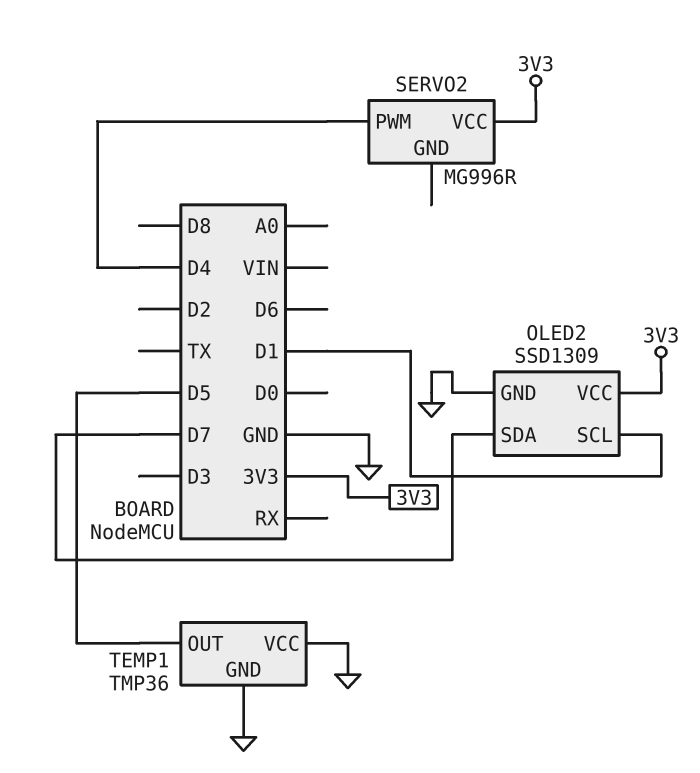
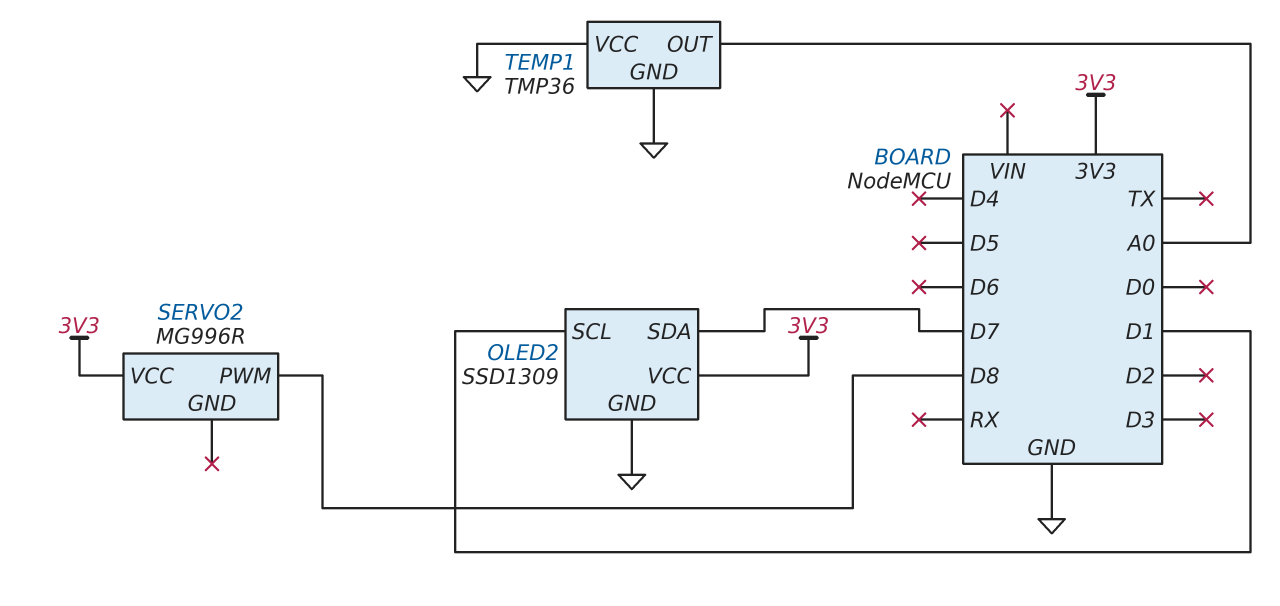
SERVO2 pin PWM: D4 -> D8
TEMP1 pin OUT: D5 -> A0

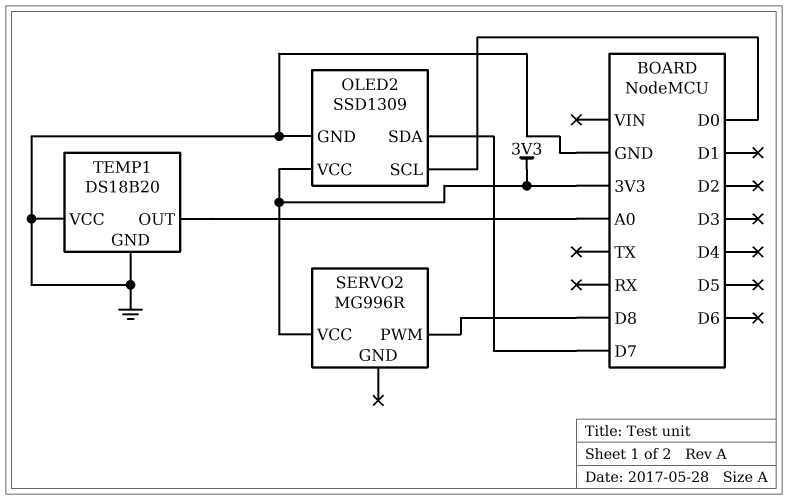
OLED2 pin SCL: D1 -> D0
TEMP1: TMP36 -> DS18B20

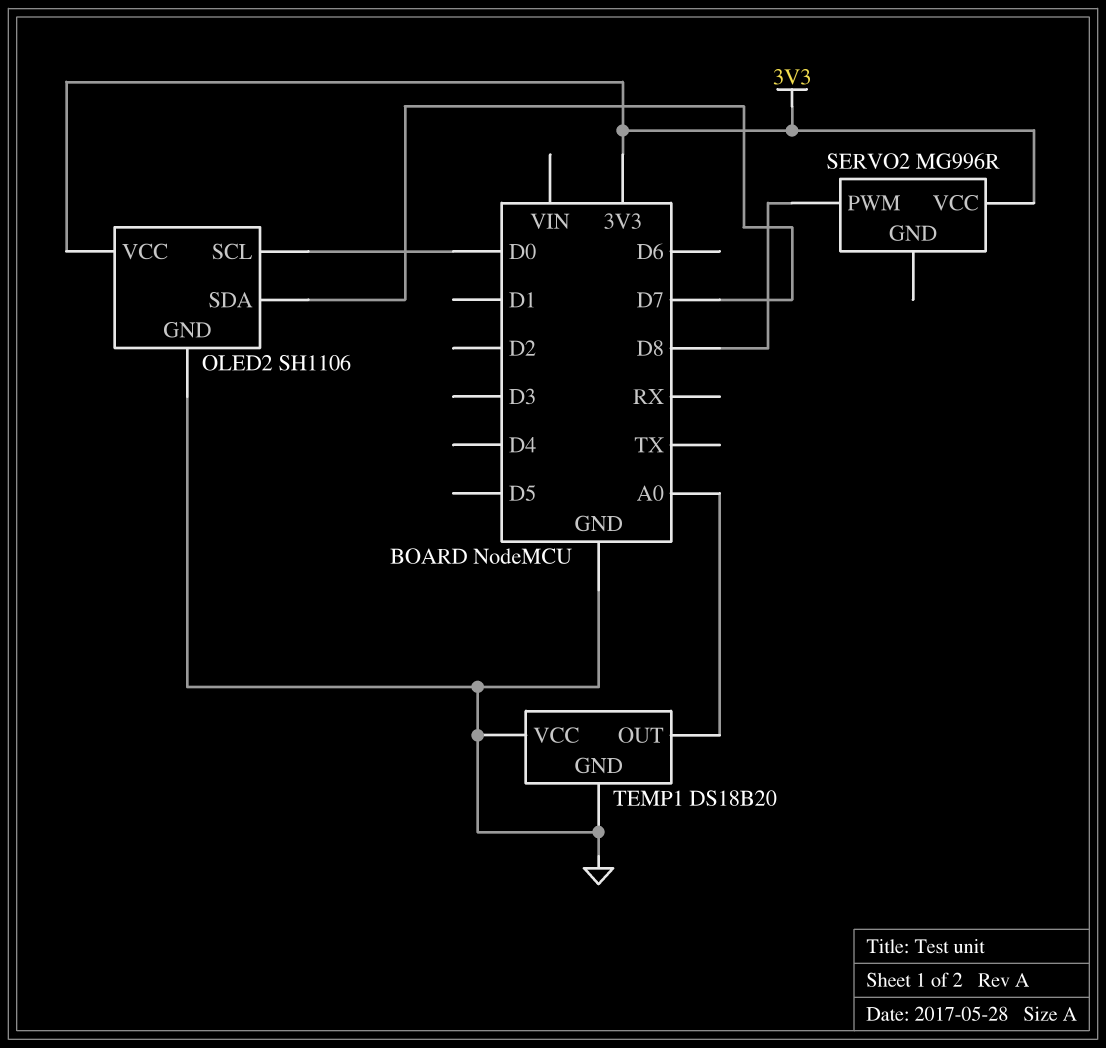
OLED2: SSD1309 -> SH1106

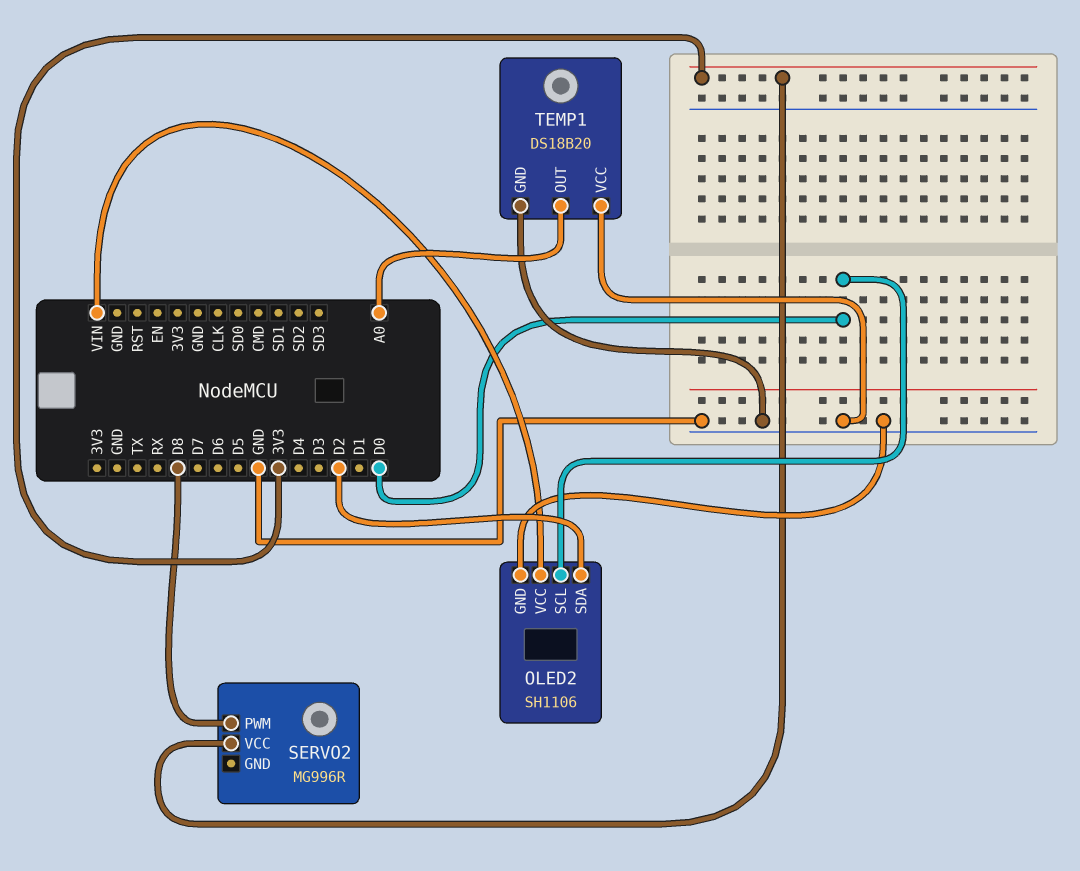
OLED2 pin SDA: D7 -> D2
OLED2 pin VCC: 3V3 -> VIN

